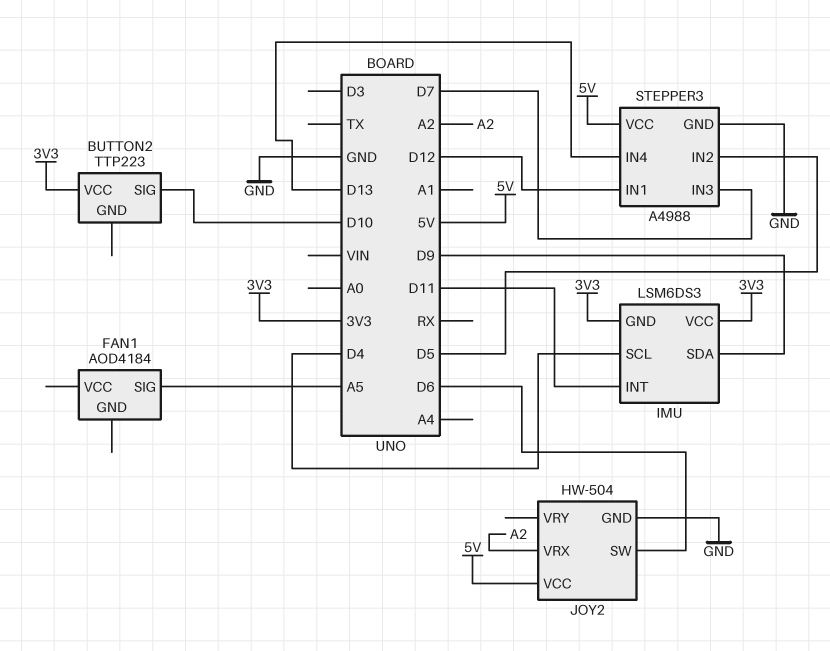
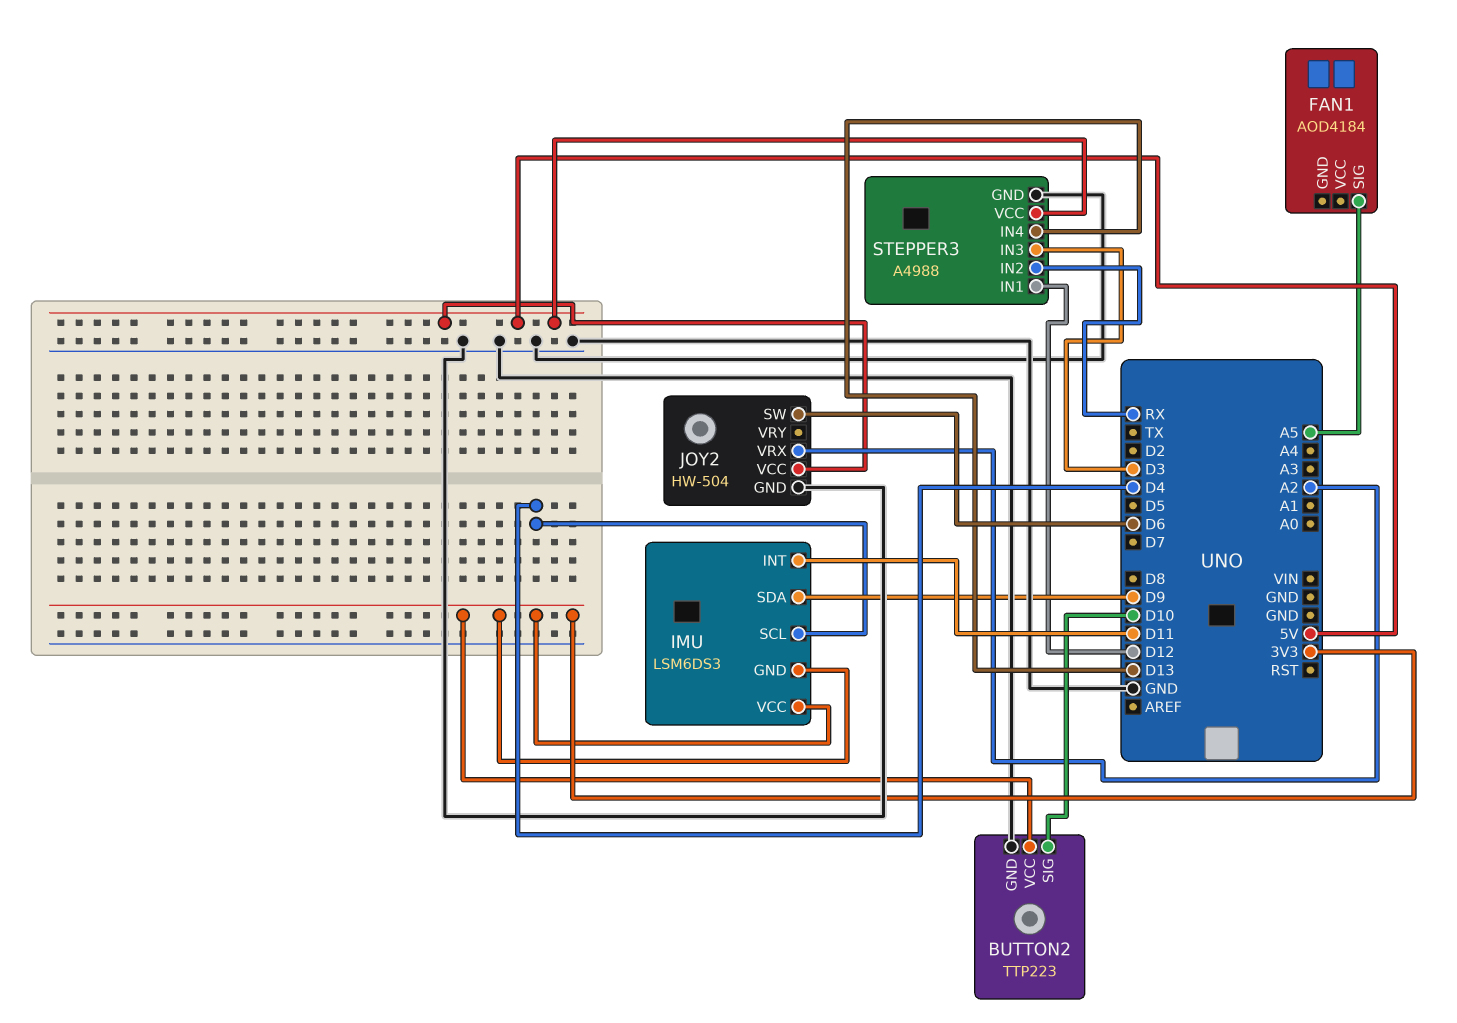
BUTTON2 pin GND: none -> GND
STEPPER3 pin IN2: D5 -> RX
STEPPER3 pin IN3: D7 -> D3

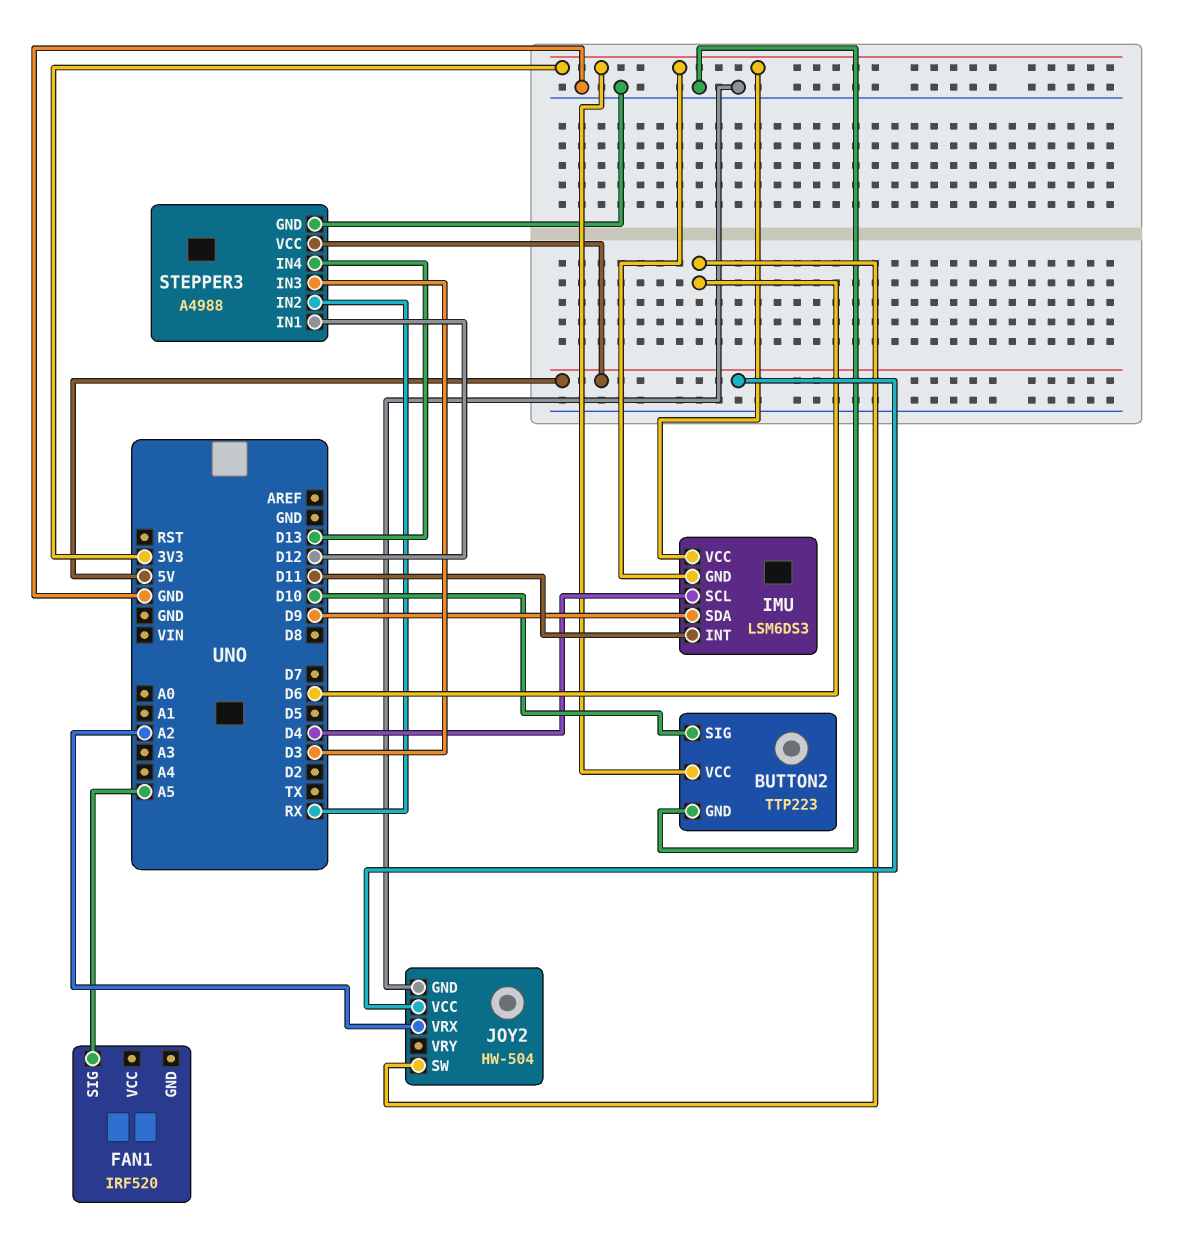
FAN1: AOD4184 -> IRF520

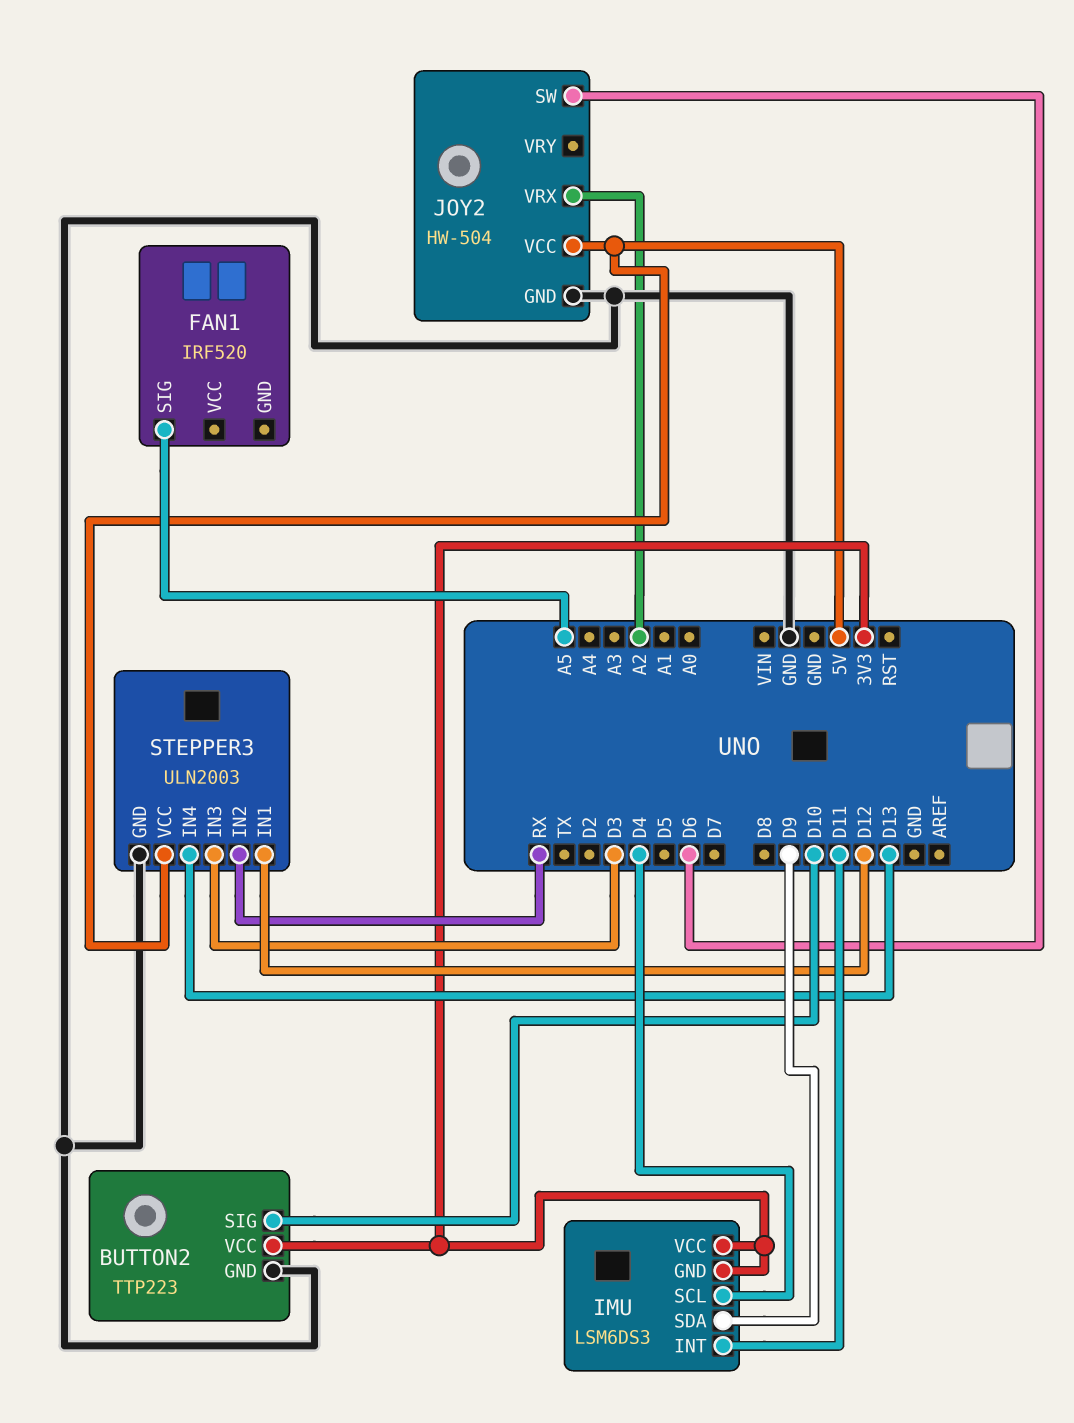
STEPPER3: A4988 -> ULN2003

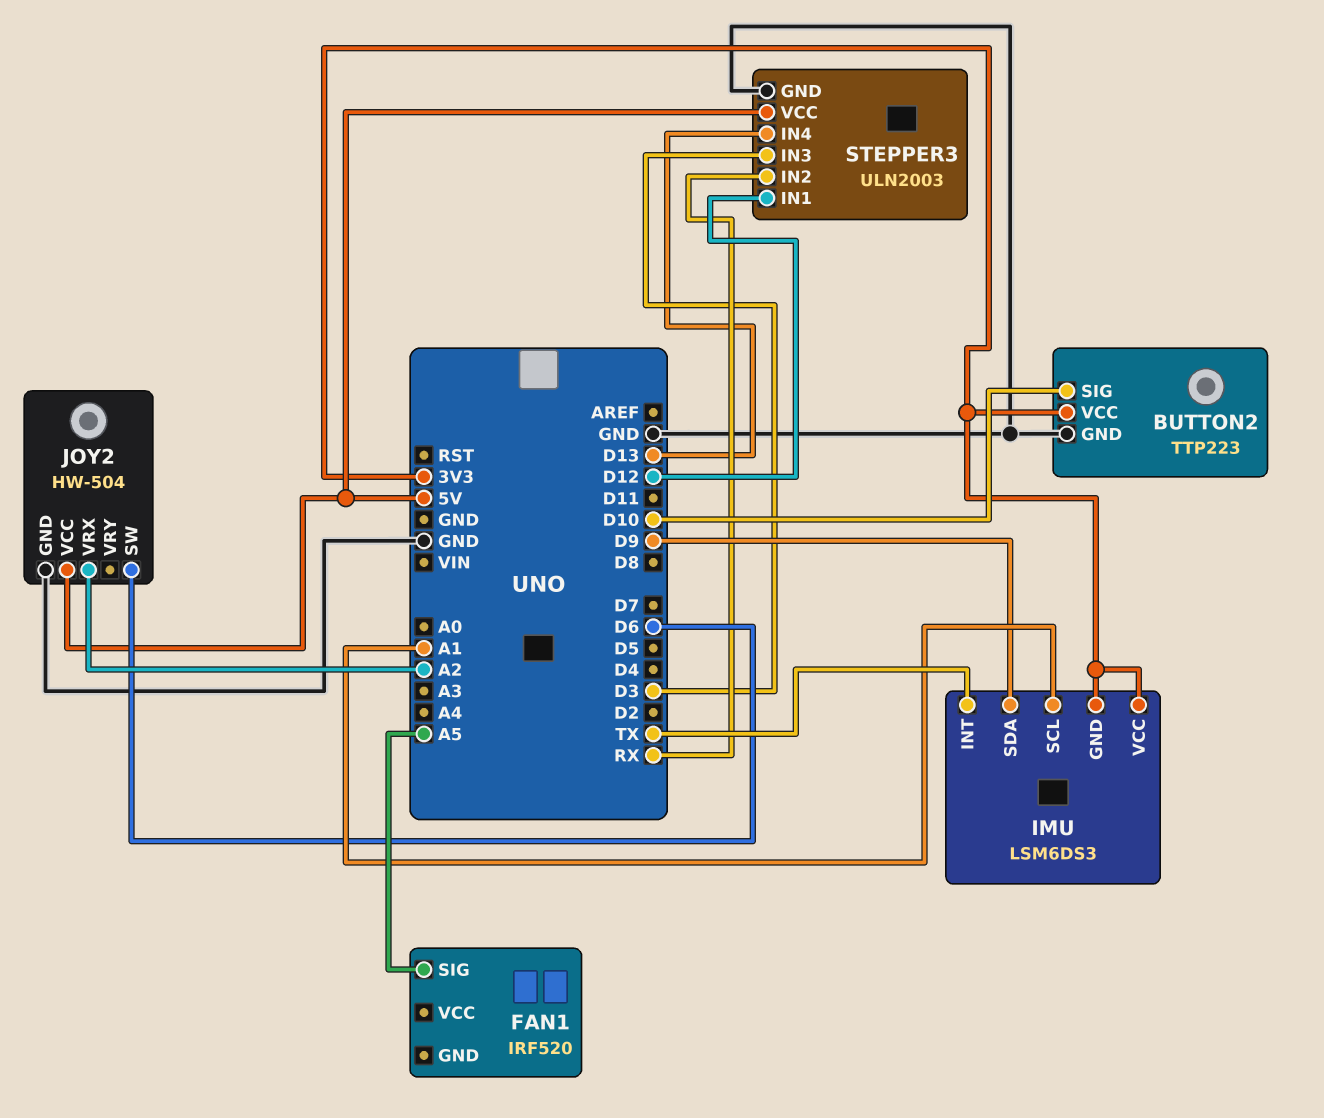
IMU pin INT: D11 -> TX
IMU pin SCL: D4 -> A1

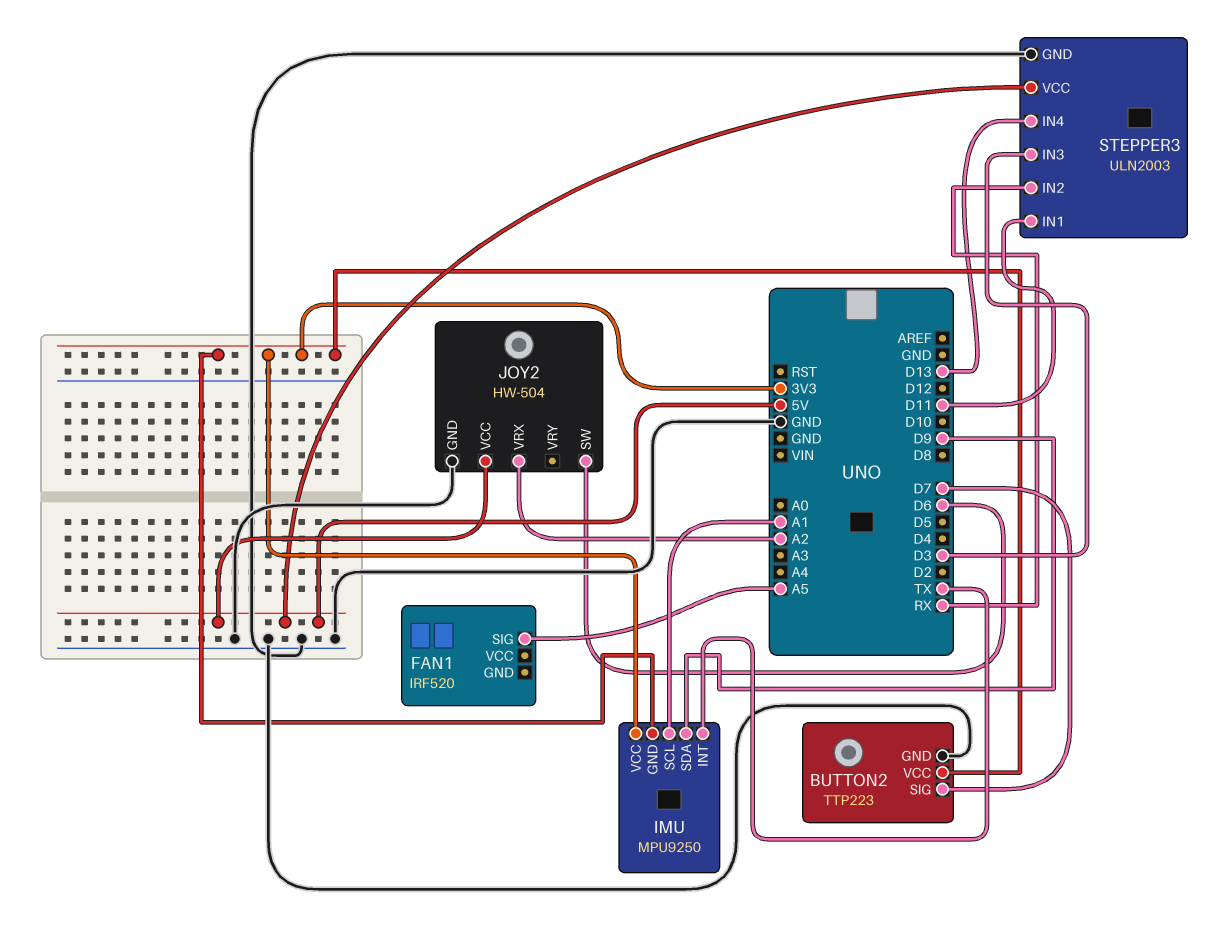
BUTTON2 pin SIG: D10 -> D7
IMU: LSM6DS3 -> MPU9250
STEPPER3 pin IN1: D12 -> D11

